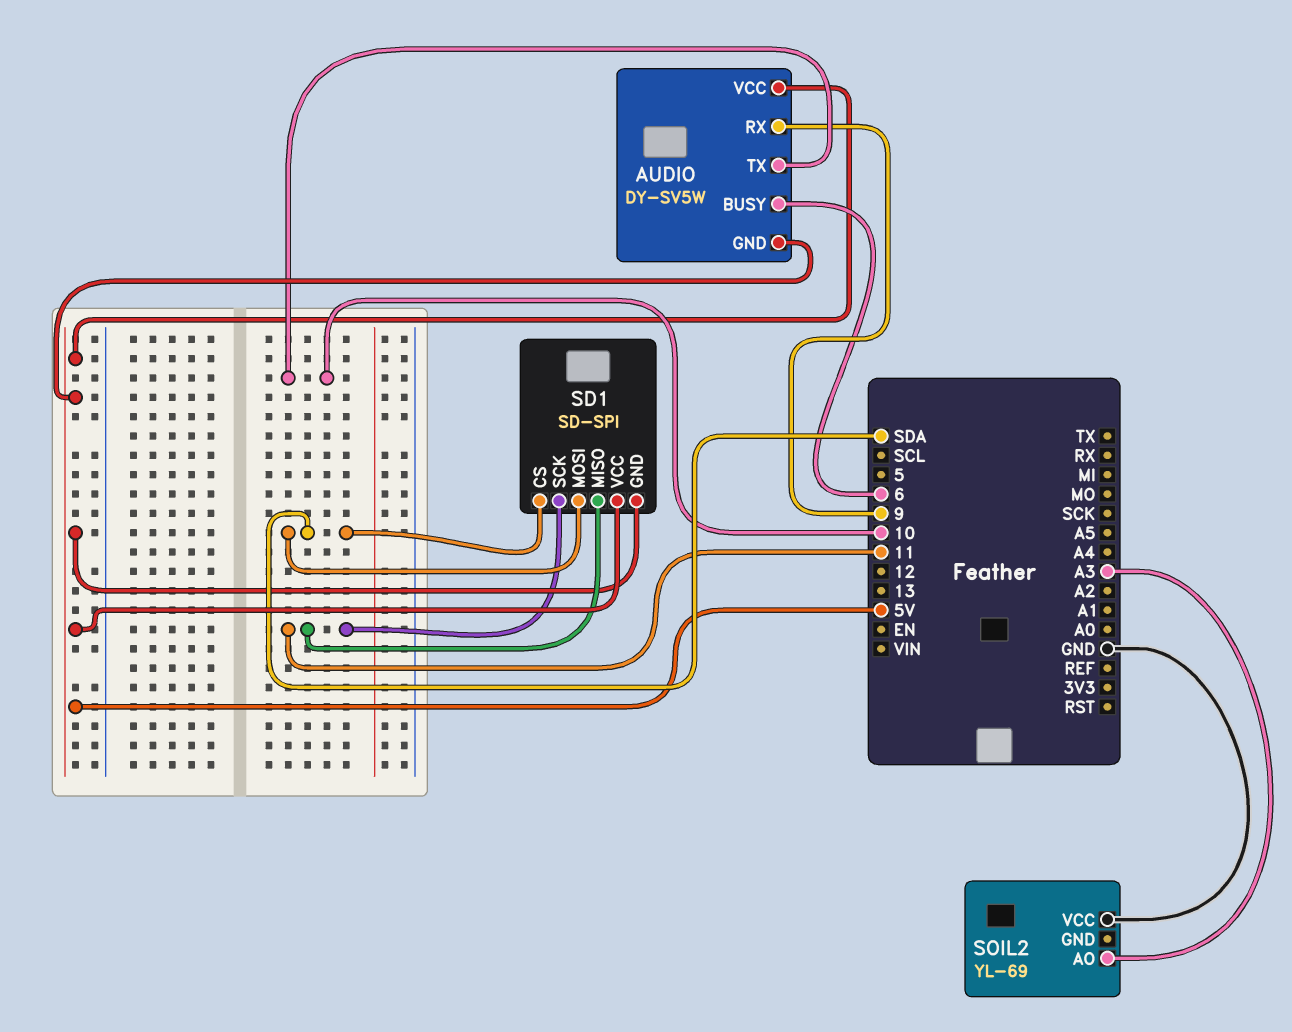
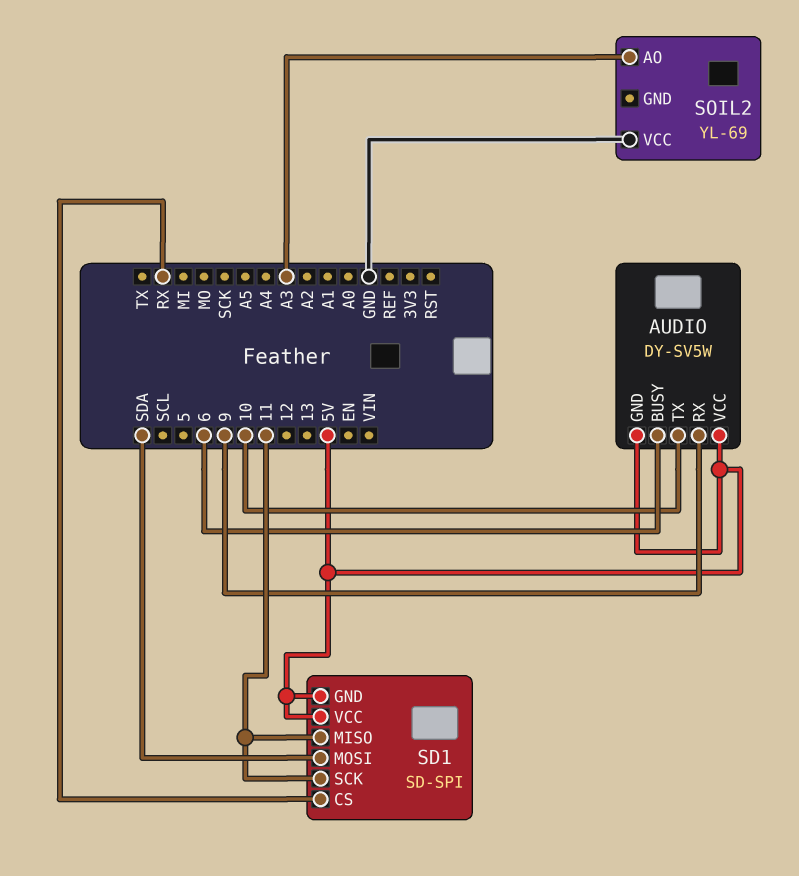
SD1 pin CS: SDA -> RX

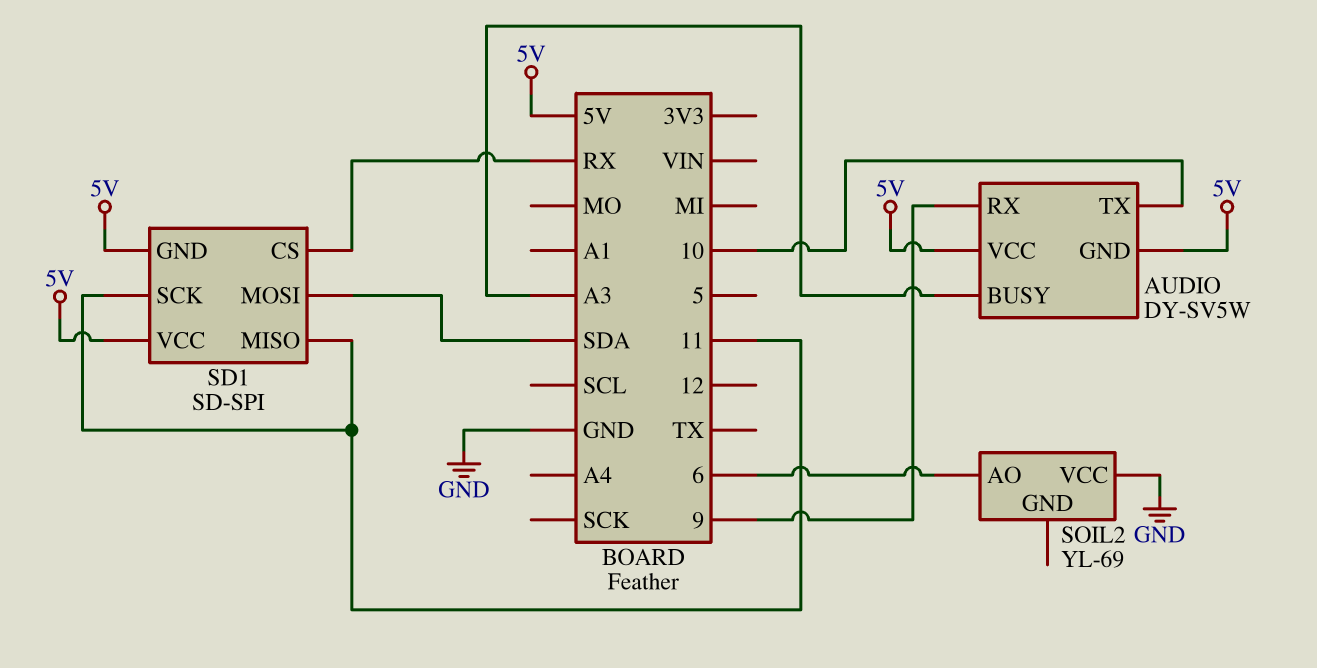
AUDIO pin BUSY: 6 -> A3
SOIL2 pin AO: A3 -> 6

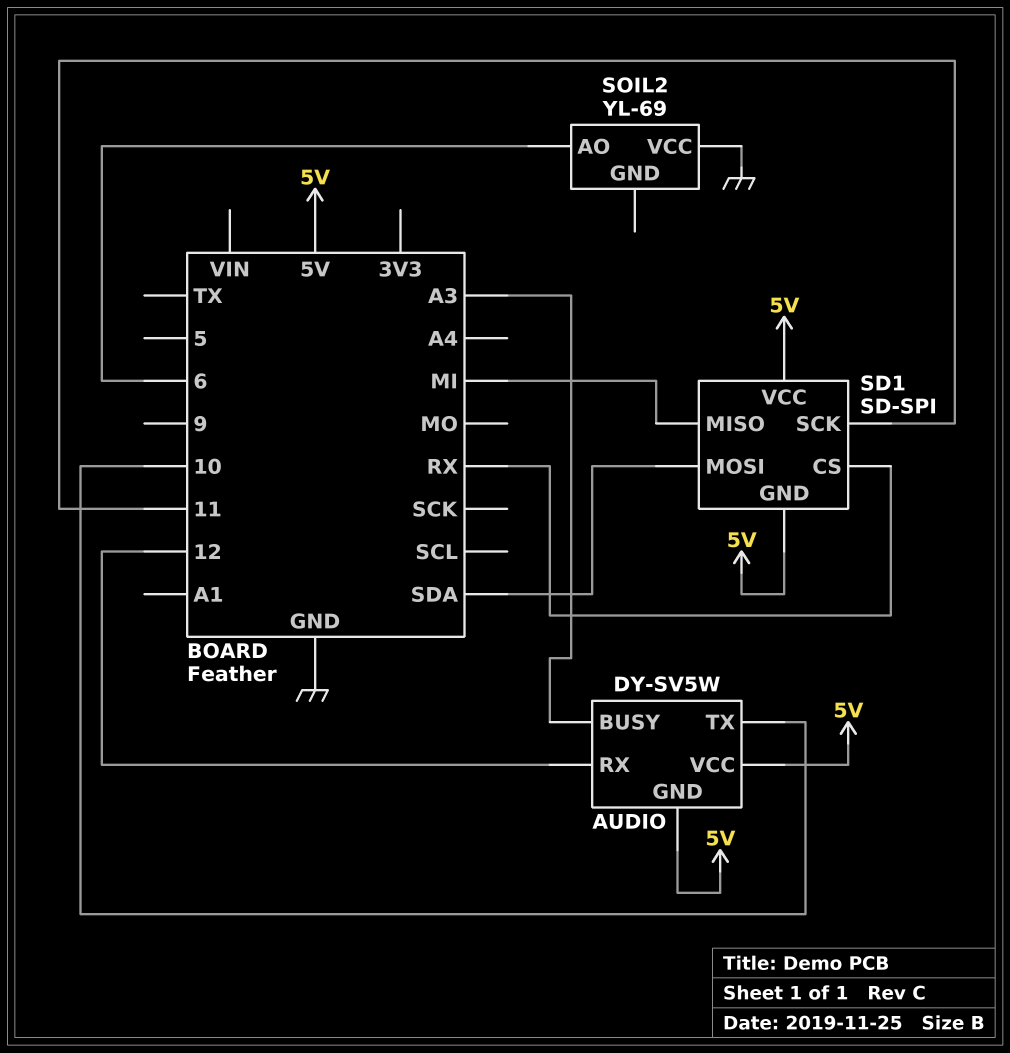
AUDIO pin RX: 9 -> 12
SD1 pin MISO: 11 -> MI

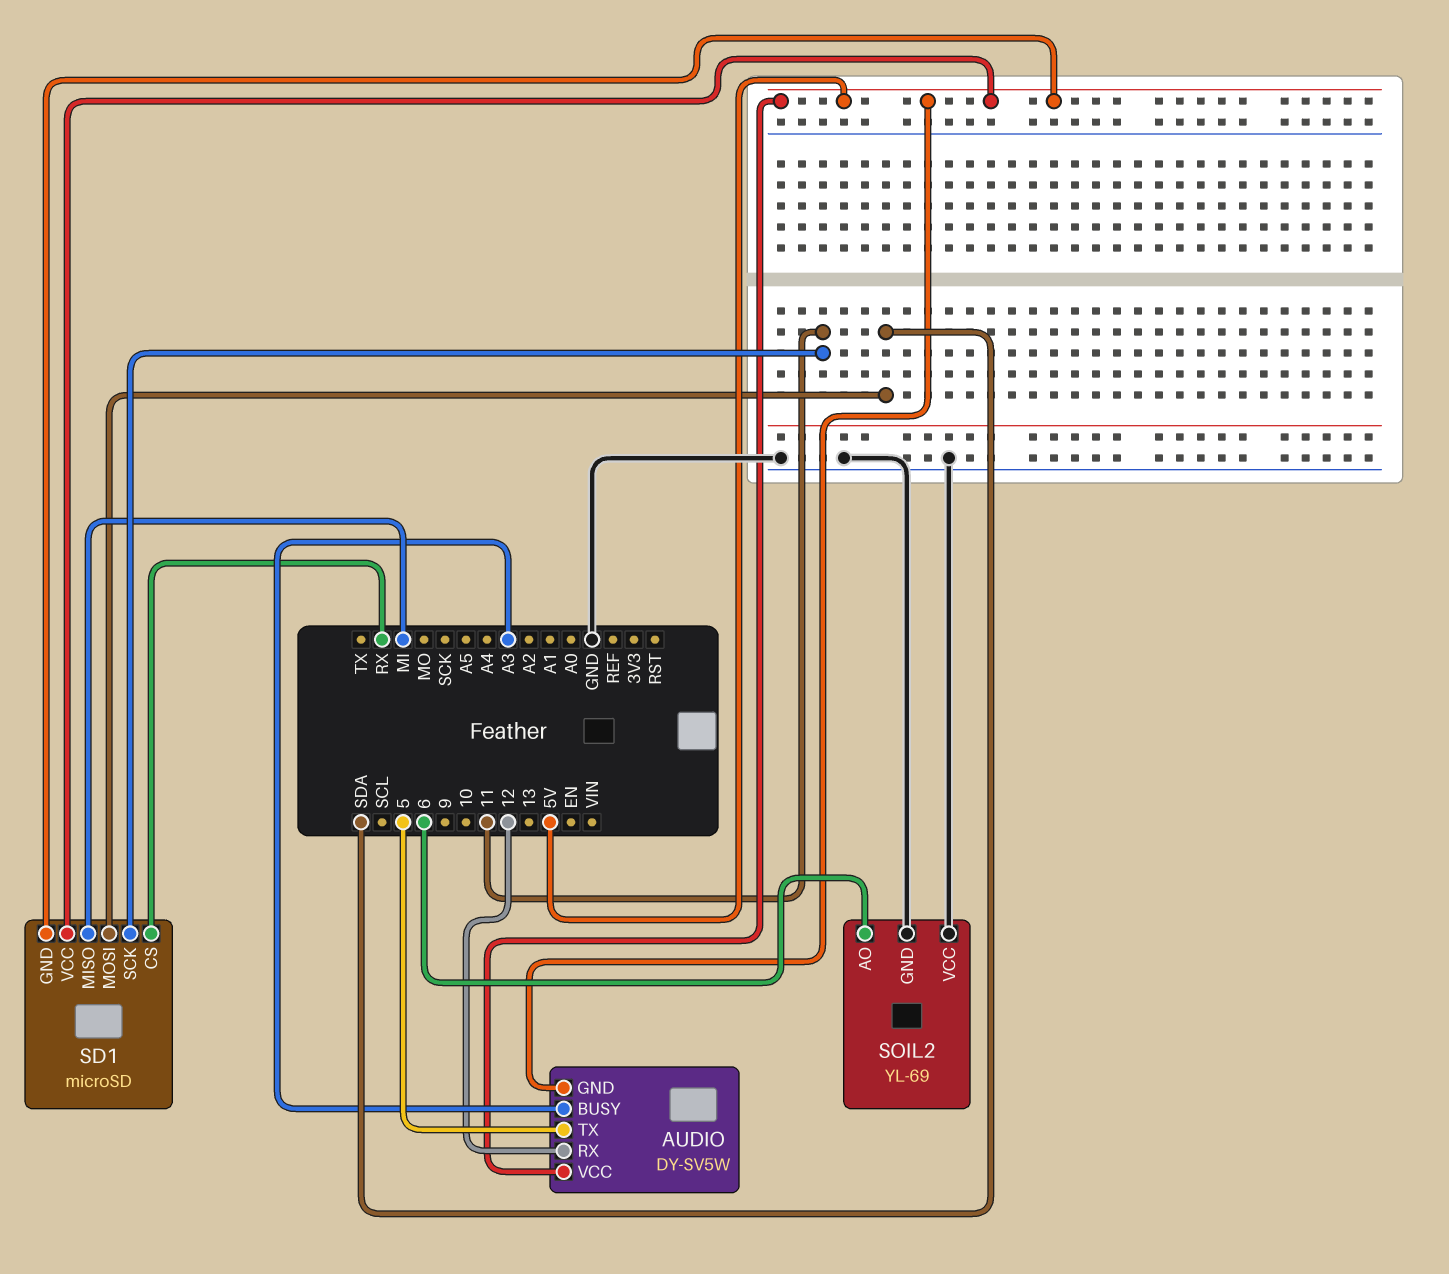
AUDIO pin TX: 10 -> 5
SD1: SD-SPI -> microSD
SOIL2 pin GND: none -> GND

